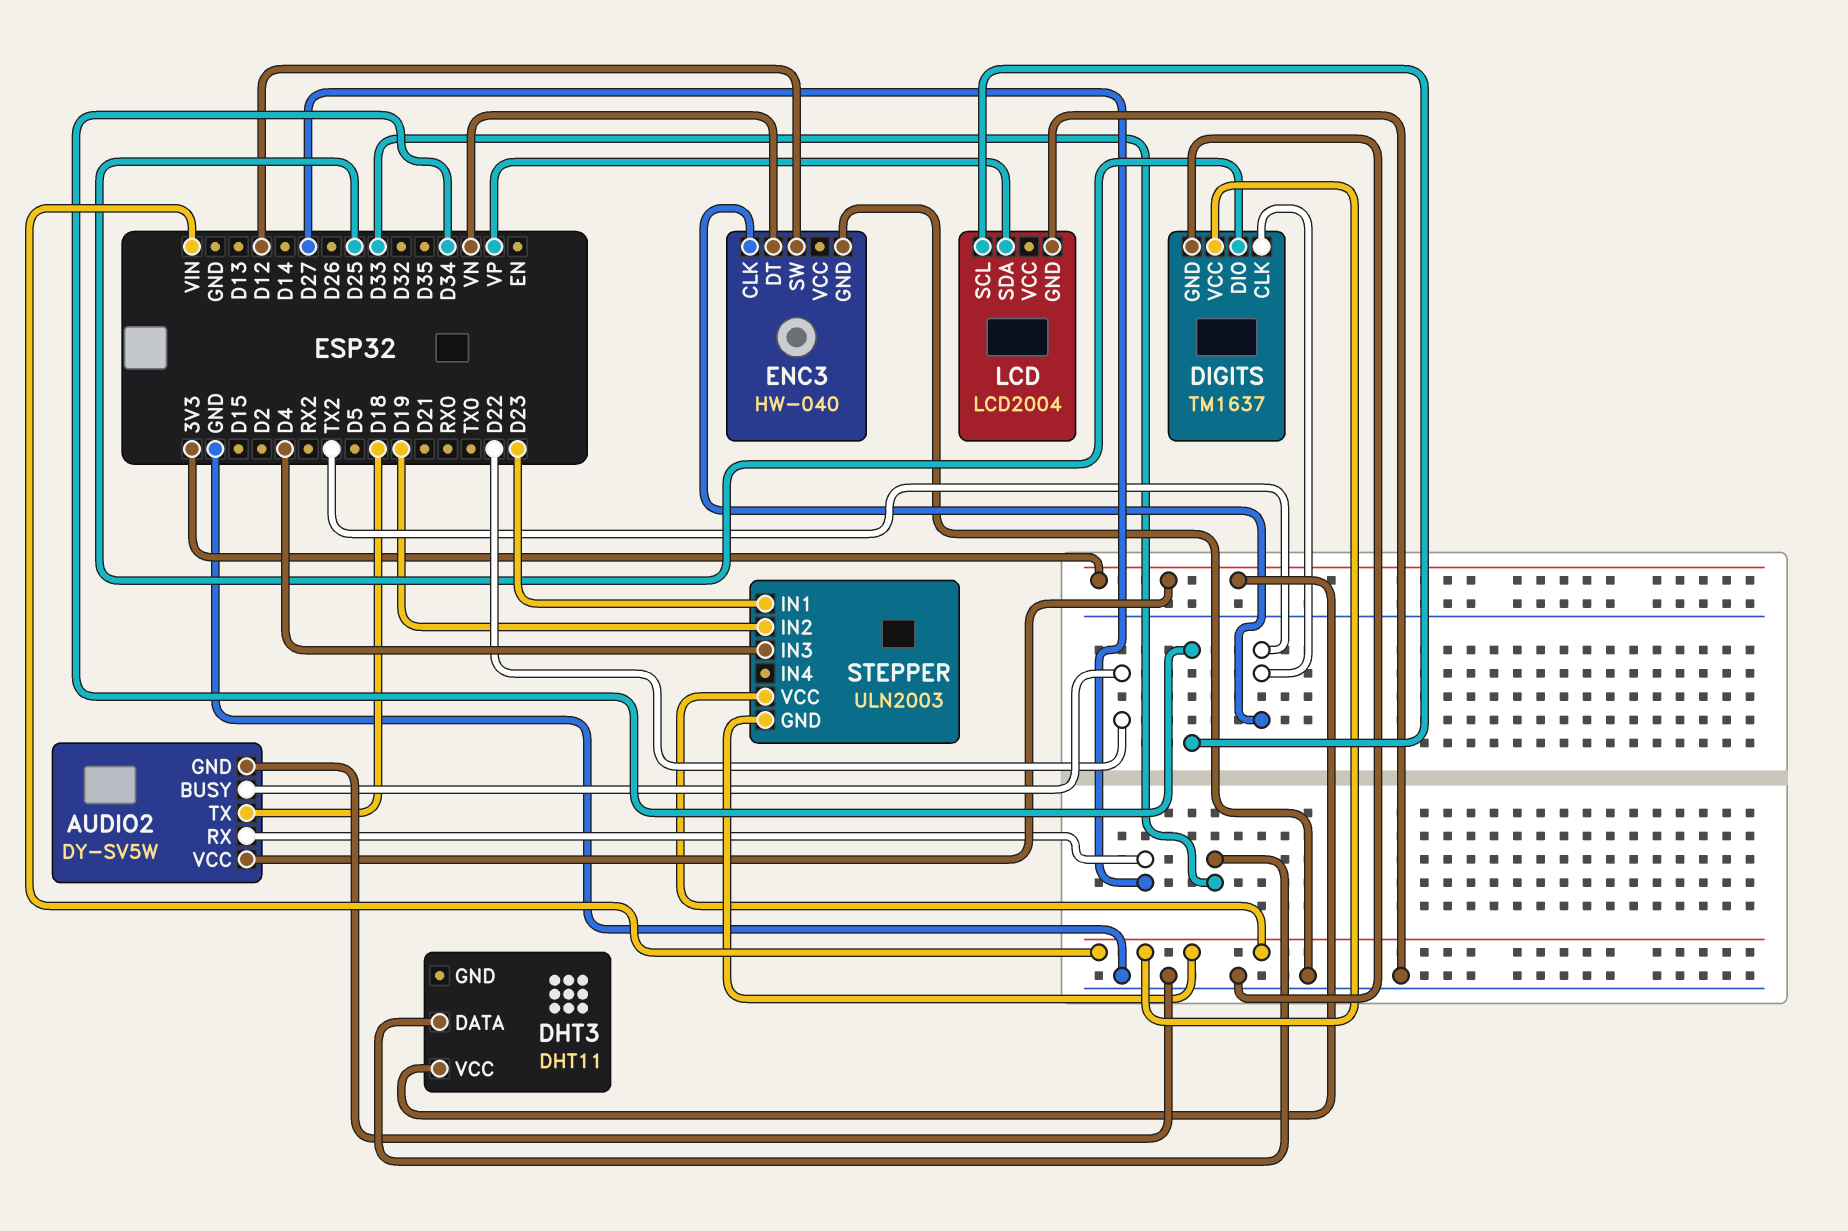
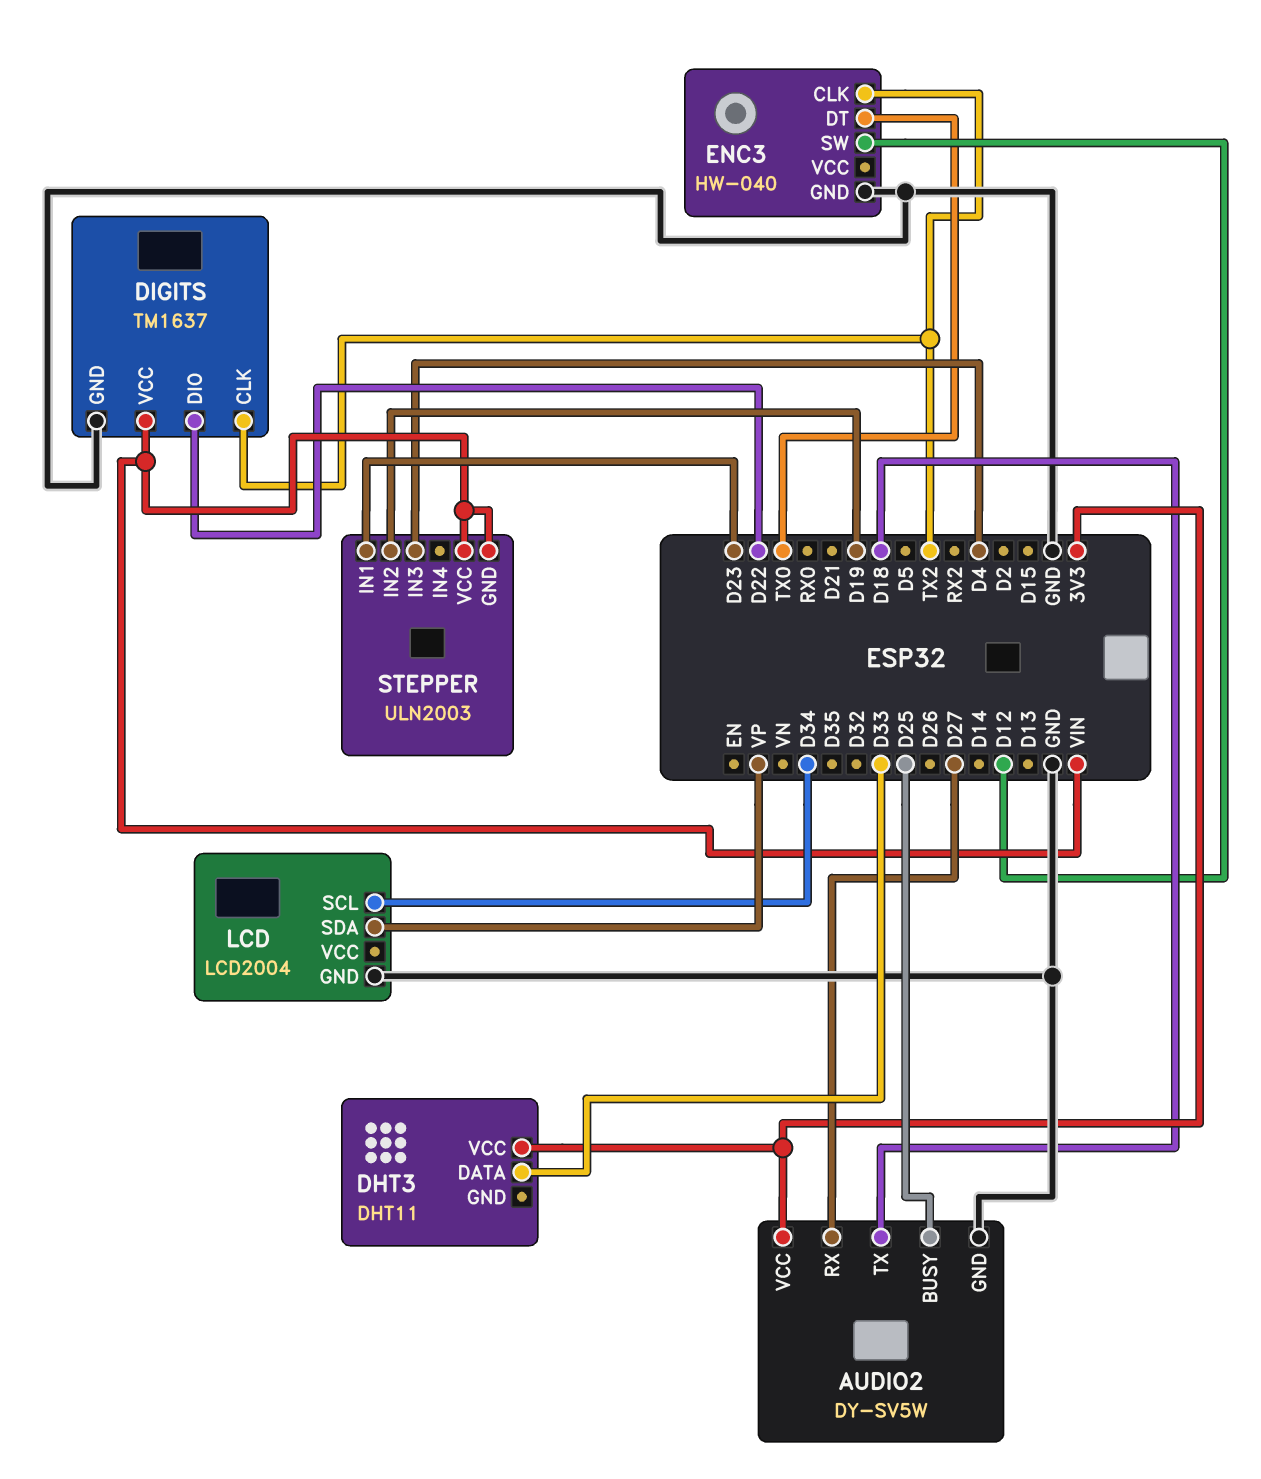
AUDIO2 pin BUSY: D22 -> D25
DIGITS pin DIO: D25 -> D22
ENC3 pin DT: VN -> TX0

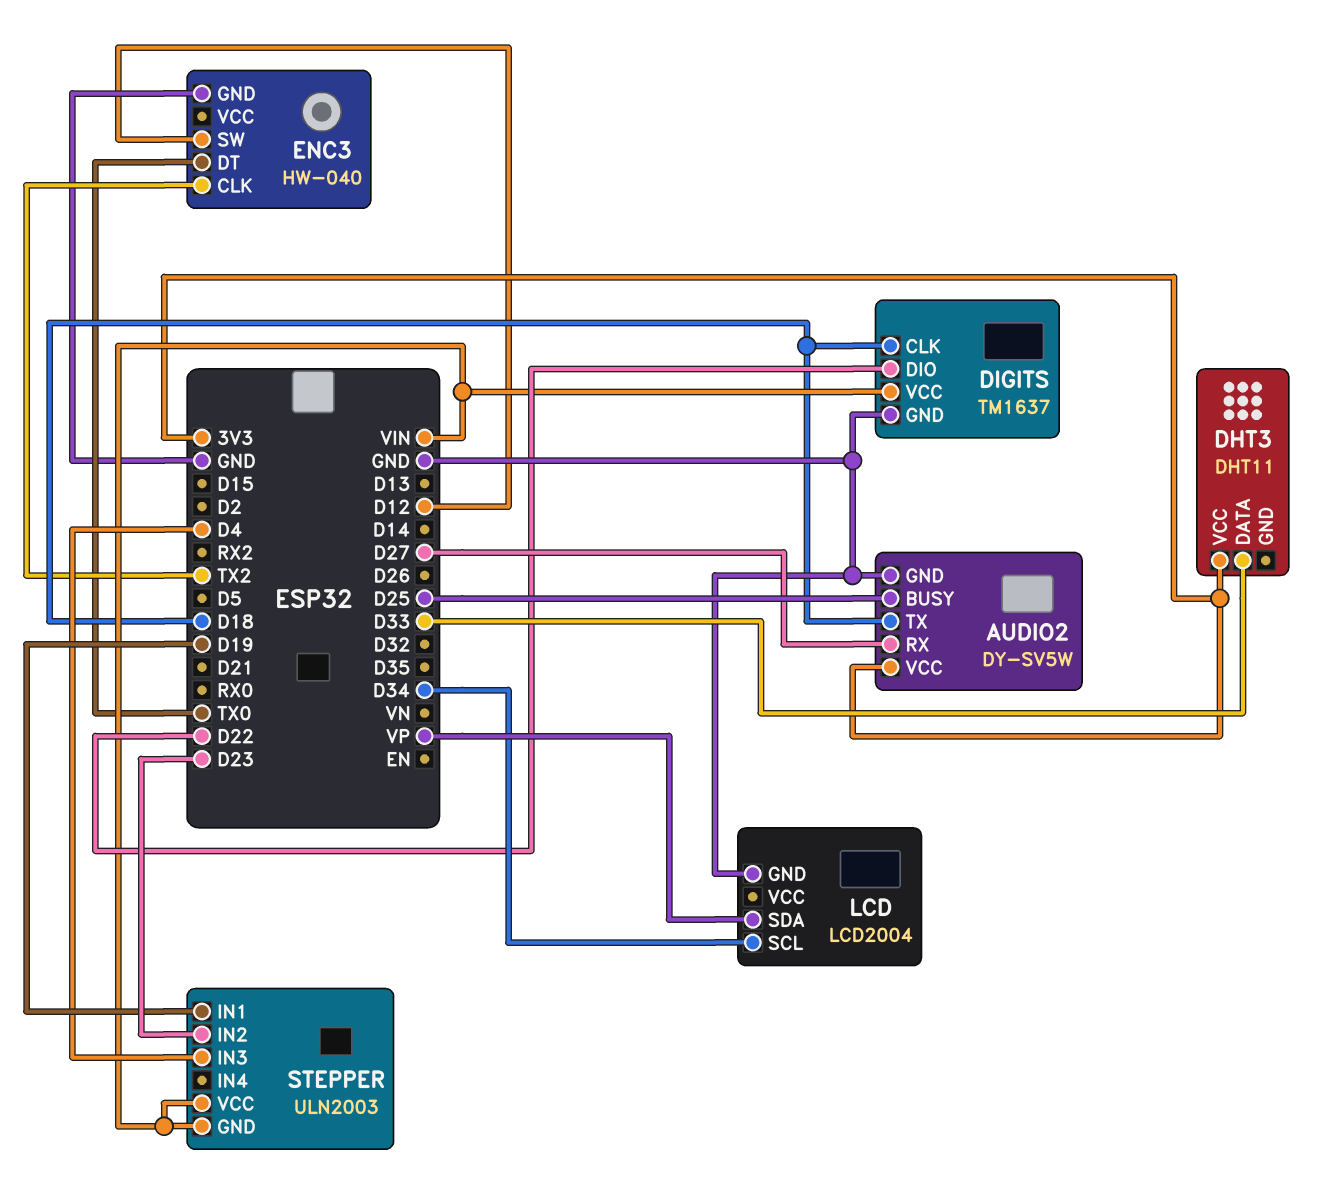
DIGITS pin CLK: TX2 -> D18
STEPPER pin IN1: D23 -> D19
STEPPER pin IN2: D19 -> D23

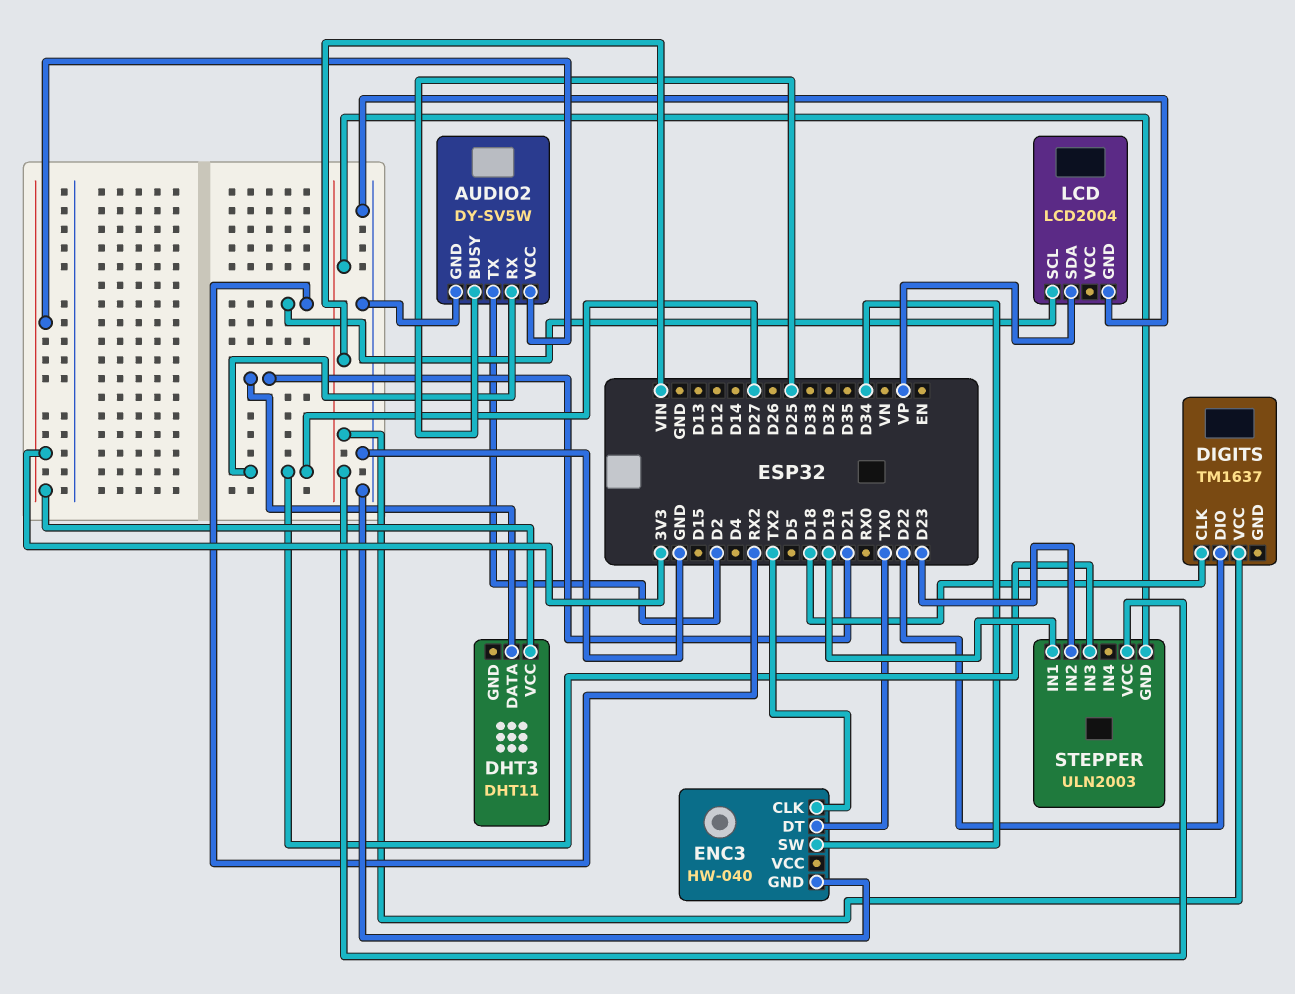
AUDIO2 pin TX: D18 -> D2
DHT3 pin DATA: D33 -> D21
DIGITS pin GND: GND -> none
ENC3 pin SW: D12 -> D34
LCD pin SCL: D34 -> RX2
STEPPER pin IN3: D4 -> D27

